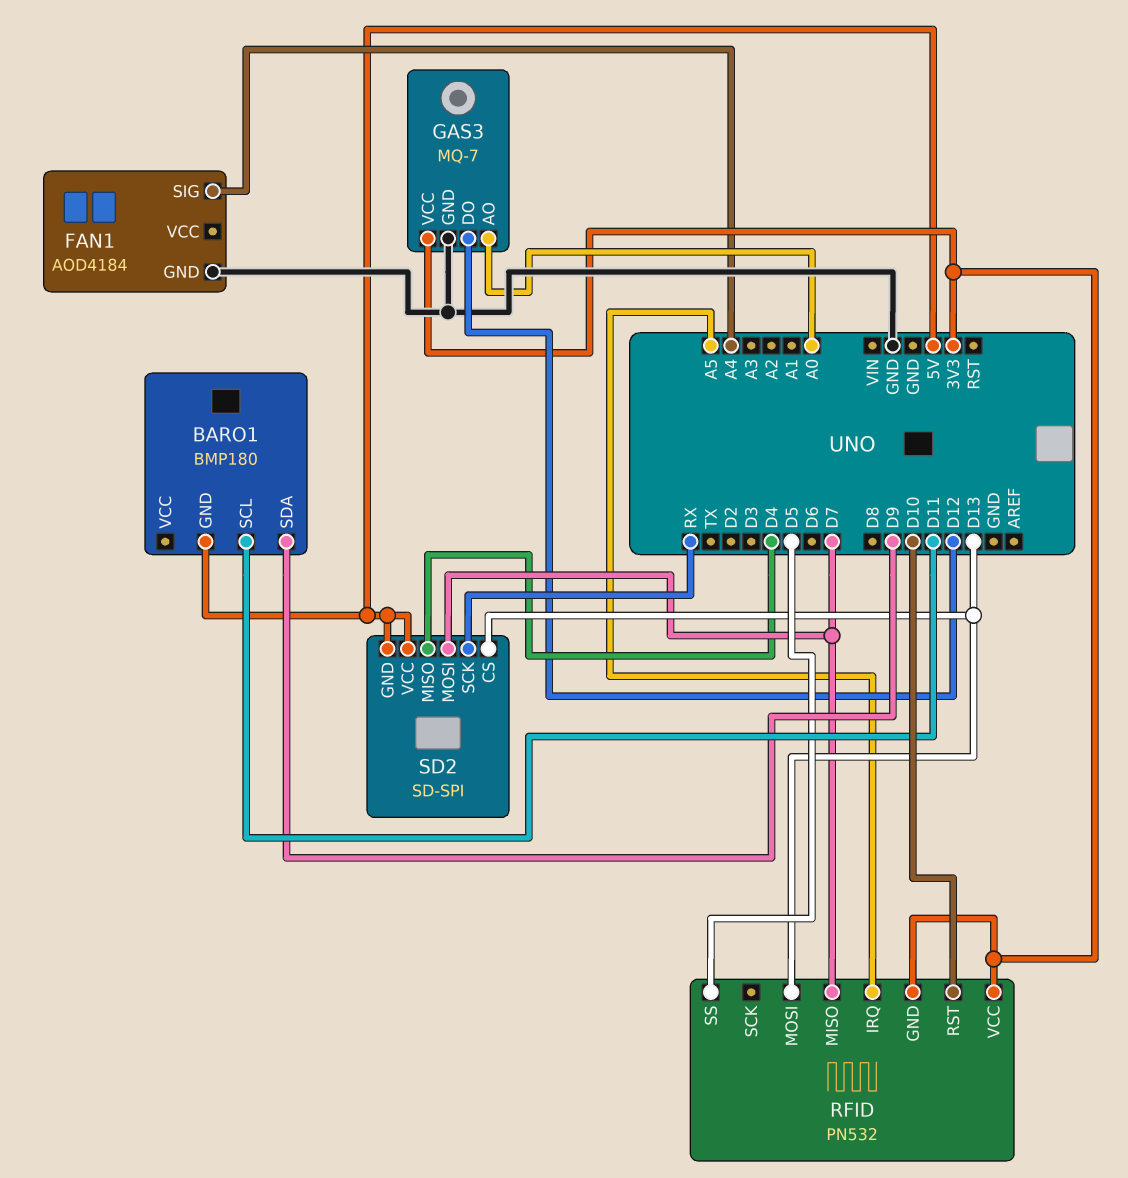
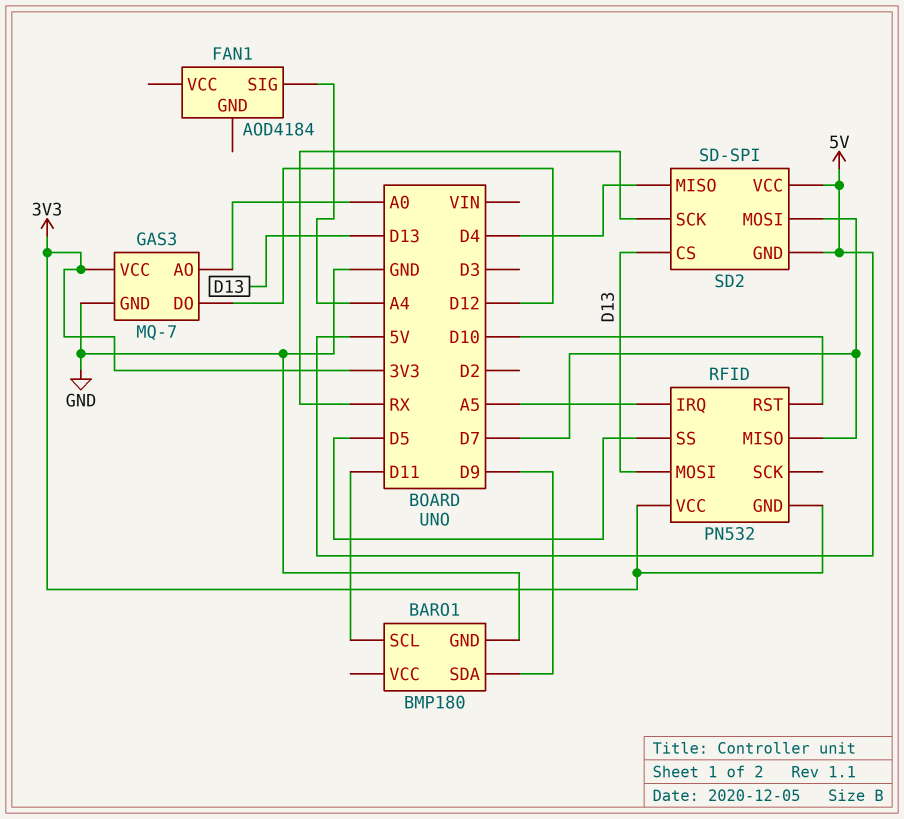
BARO1 pin GND: 5V -> GND
FAN1 pin GND: GND -> none

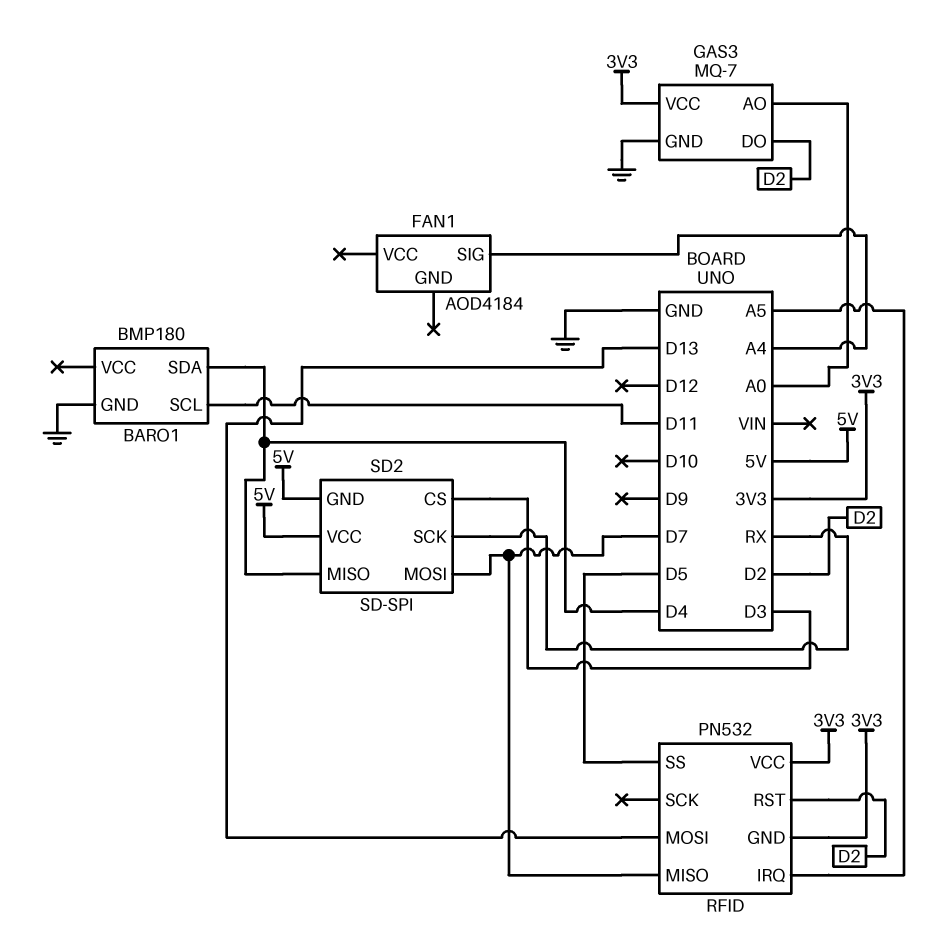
BARO1 pin SDA: D9 -> D4
GAS3 pin DO: D12 -> D2
RFID pin RST: D10 -> D2
SD2 pin CS: D13 -> D3

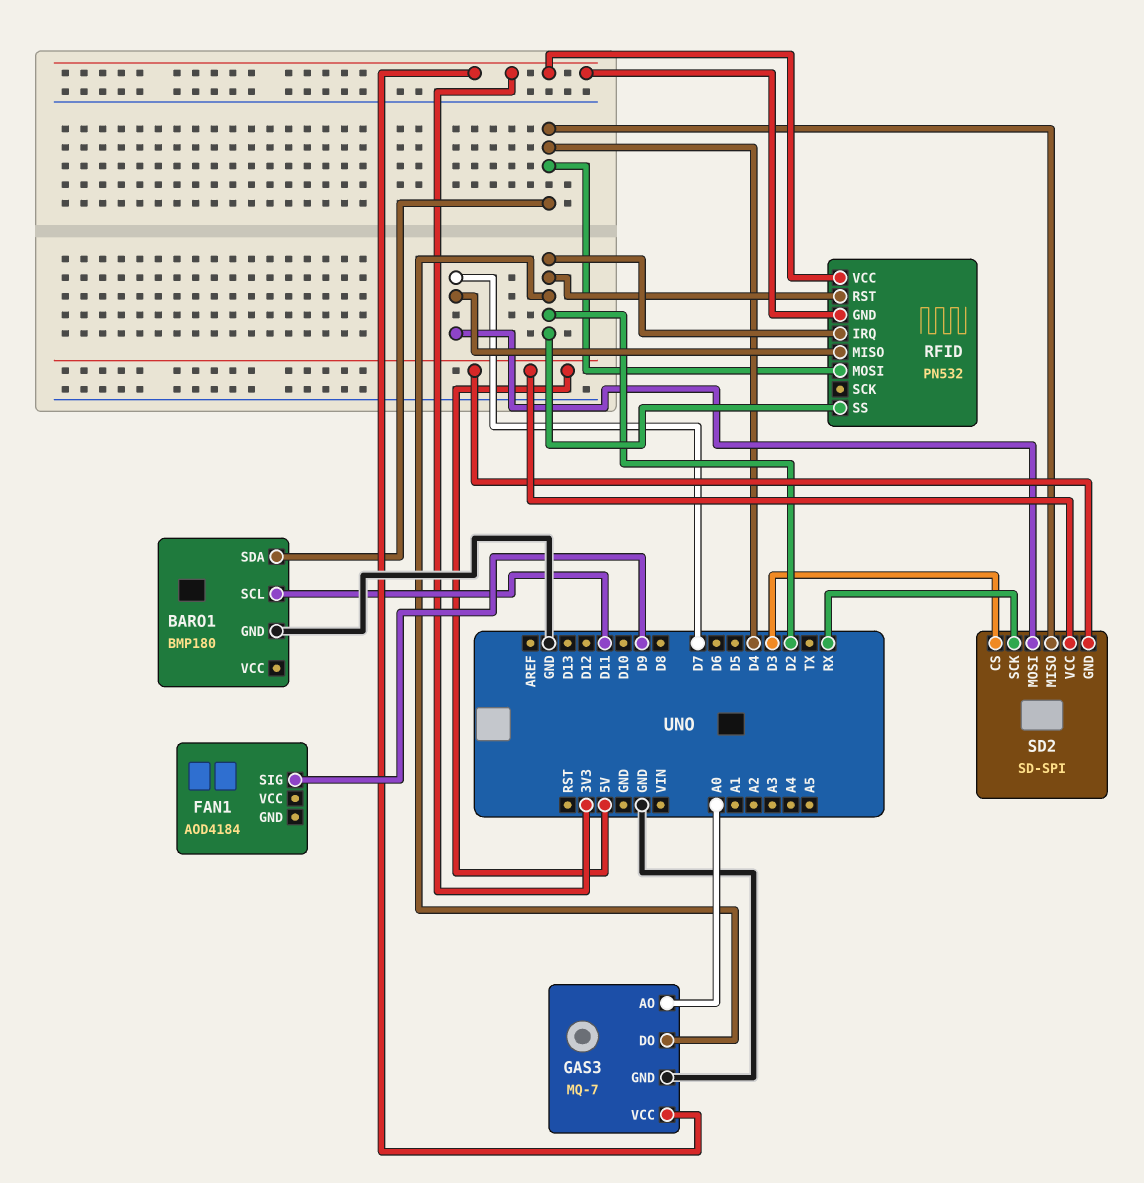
FAN1 pin SIG: A4 -> D9
RFID pin IRQ: A5 -> D2
RFID pin MOSI: D13 -> D4
RFID pin SS: D5 -> D2

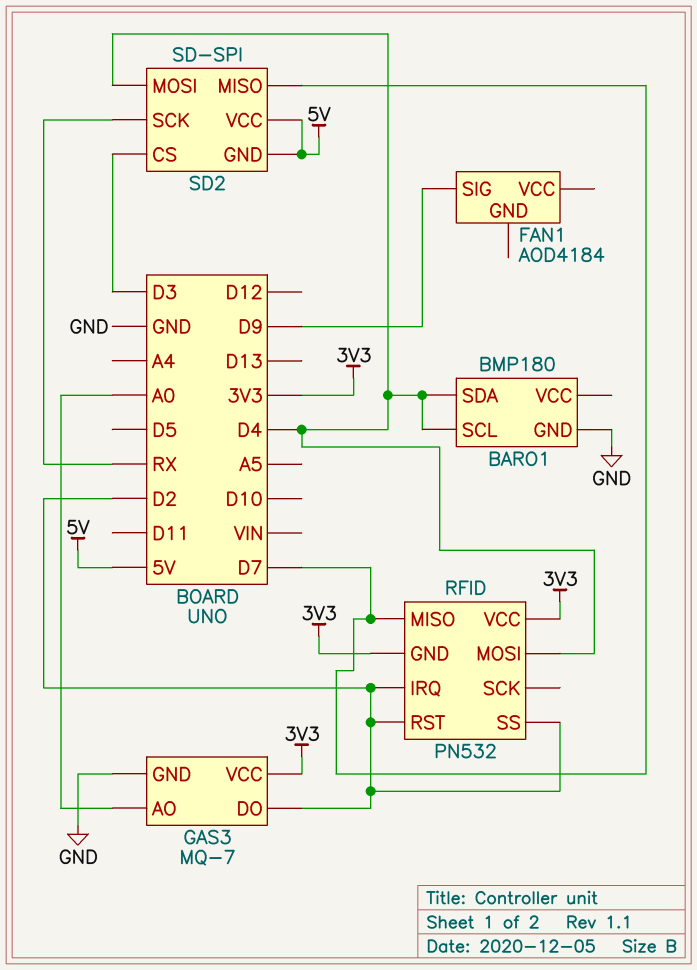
BARO1 pin SCL: D11 -> D4
SD2 pin MISO: D4 -> D7
SD2 pin MOSI: D7 -> D4

